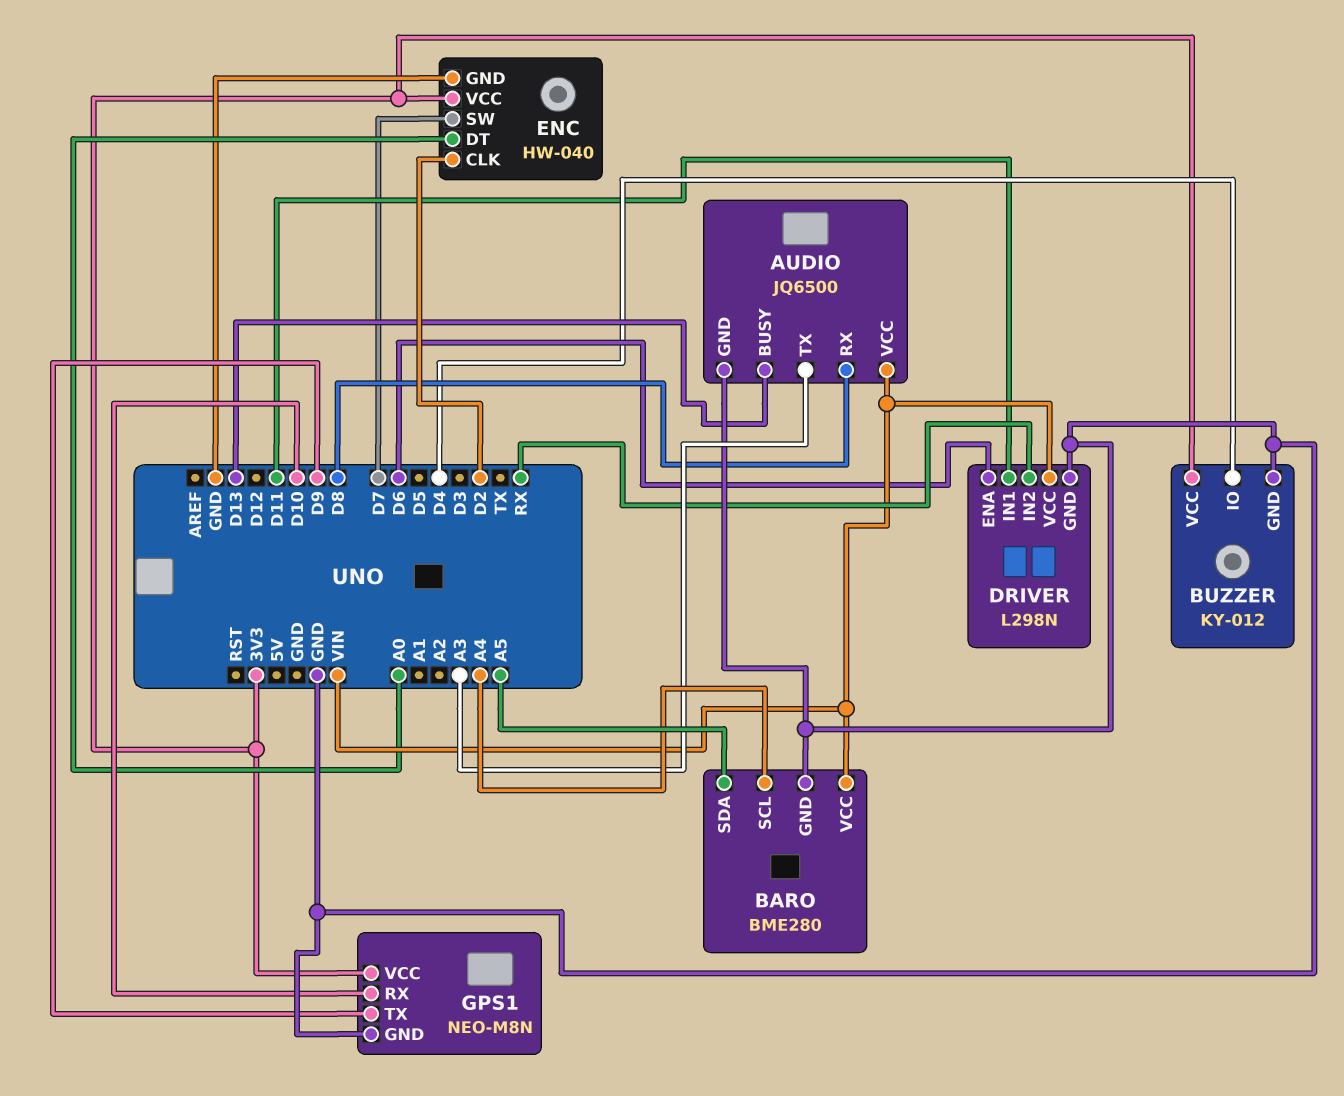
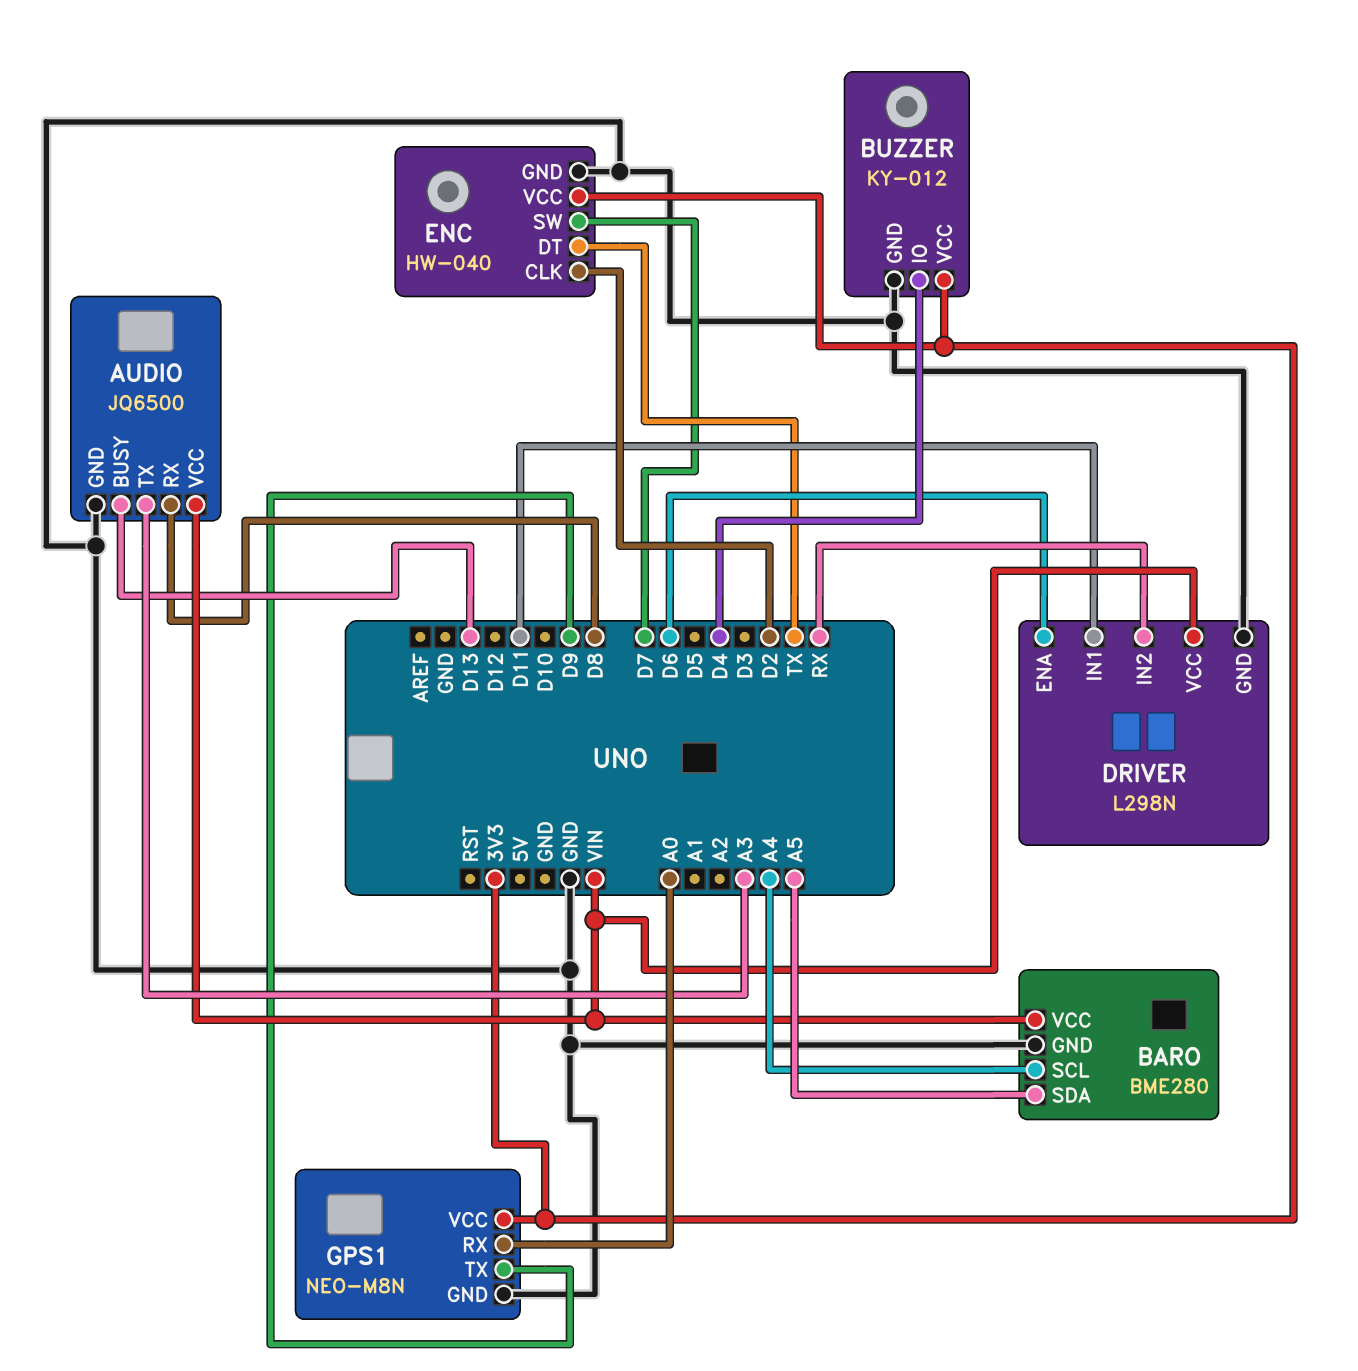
ENC pin DT: A0 -> TX
GPS1 pin RX: D10 -> A0

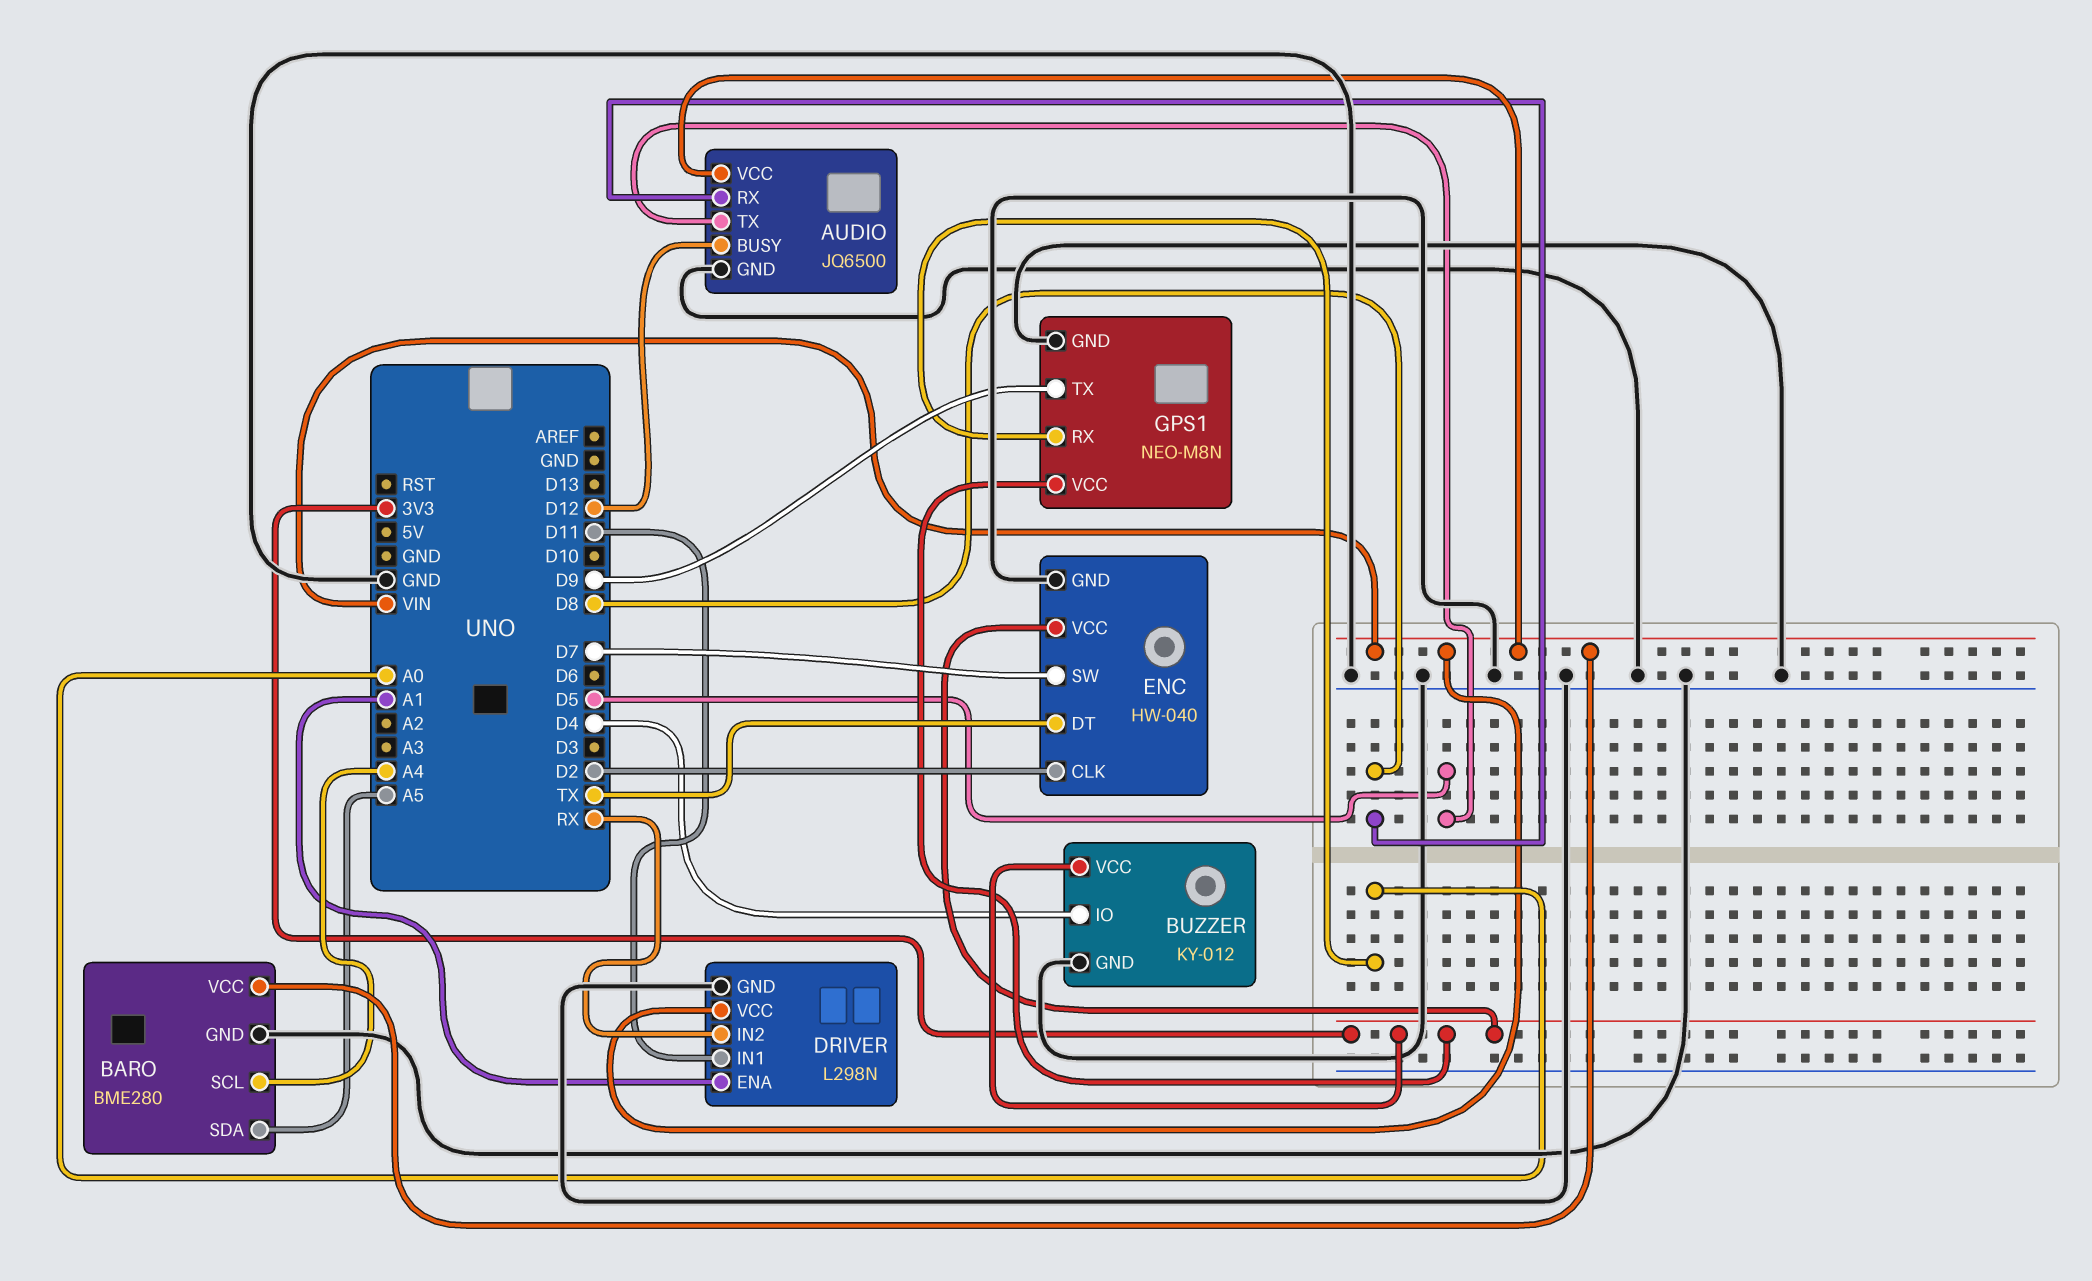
AUDIO pin BUSY: D13 -> D12
AUDIO pin TX: A3 -> D5
DRIVER pin ENA: D6 -> A1

